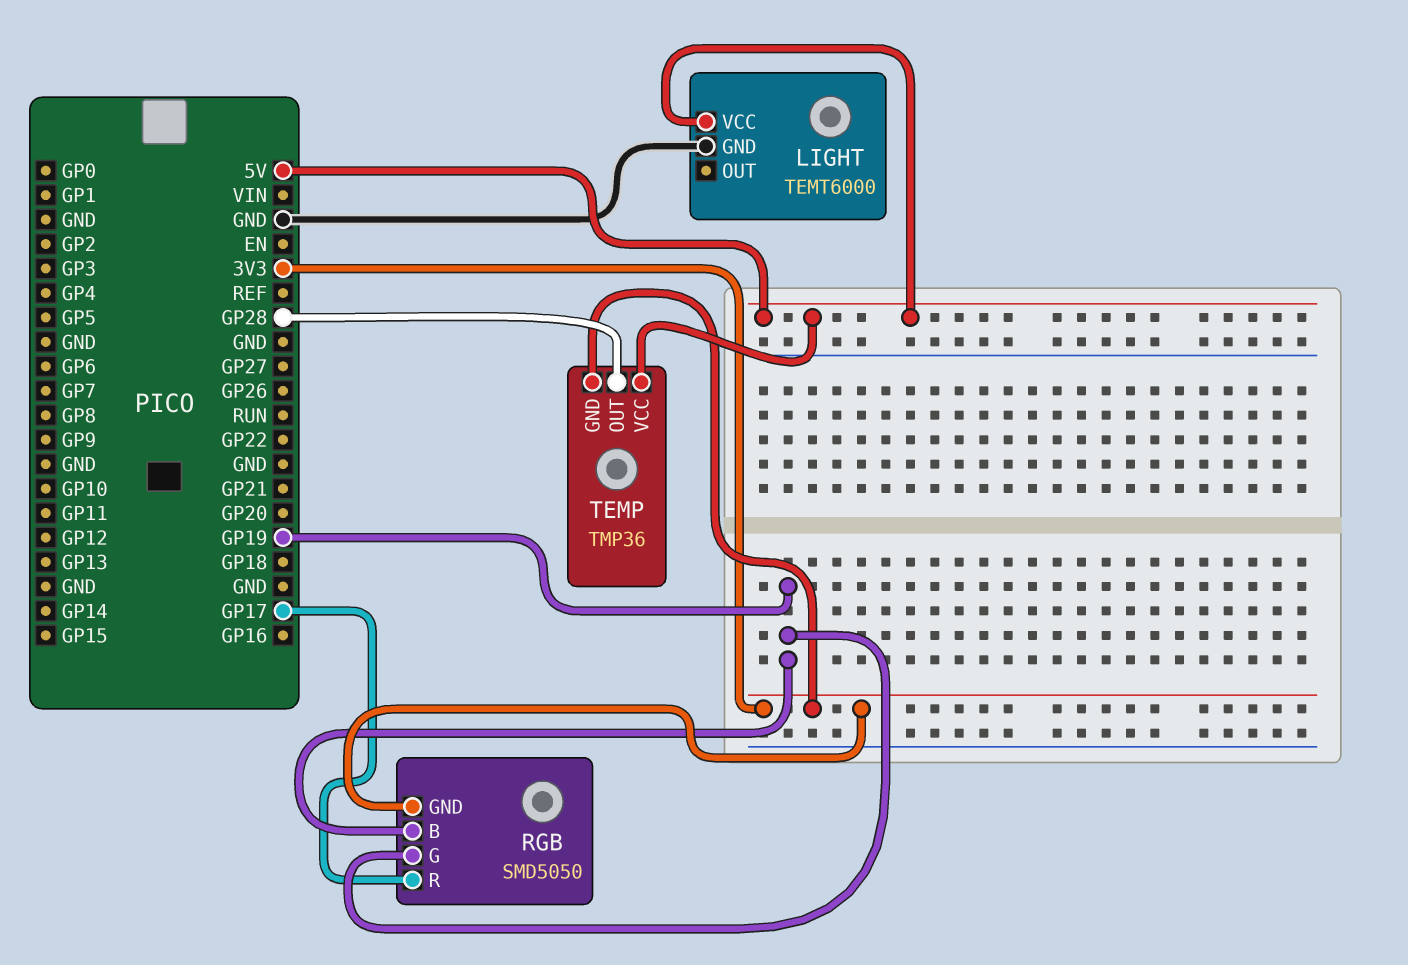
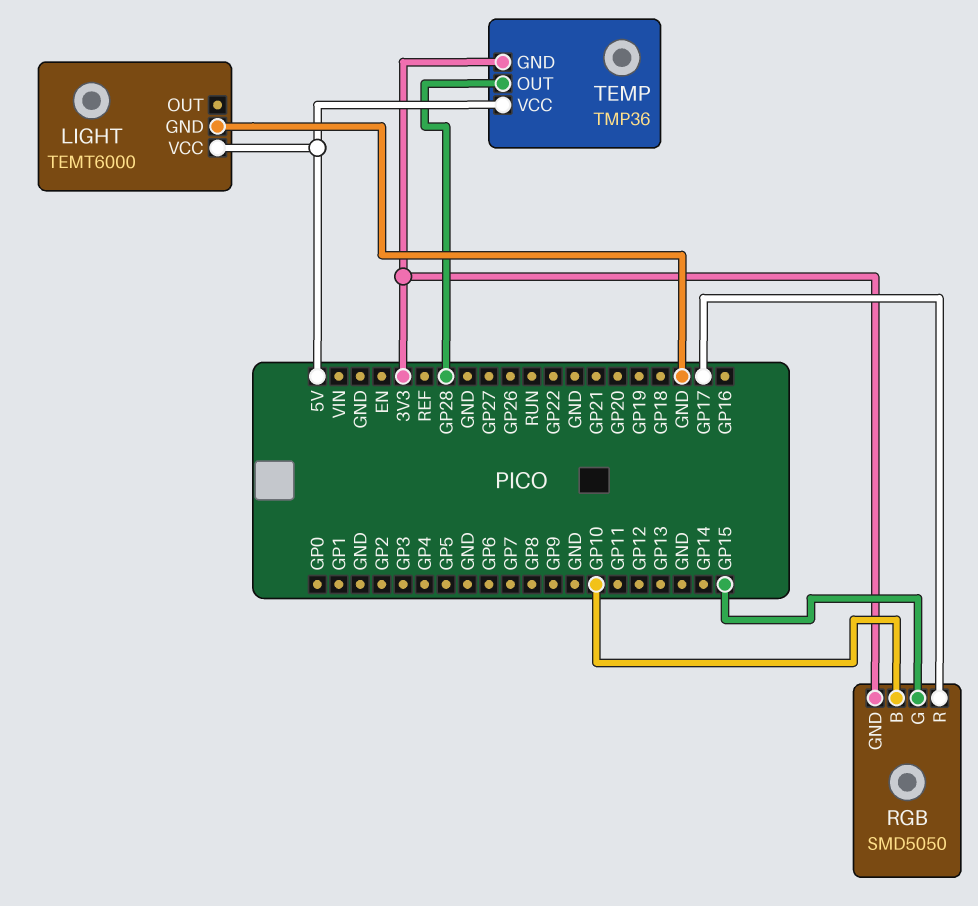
RGB pin B: GP19 -> GP10
RGB pin G: GP19 -> GP15

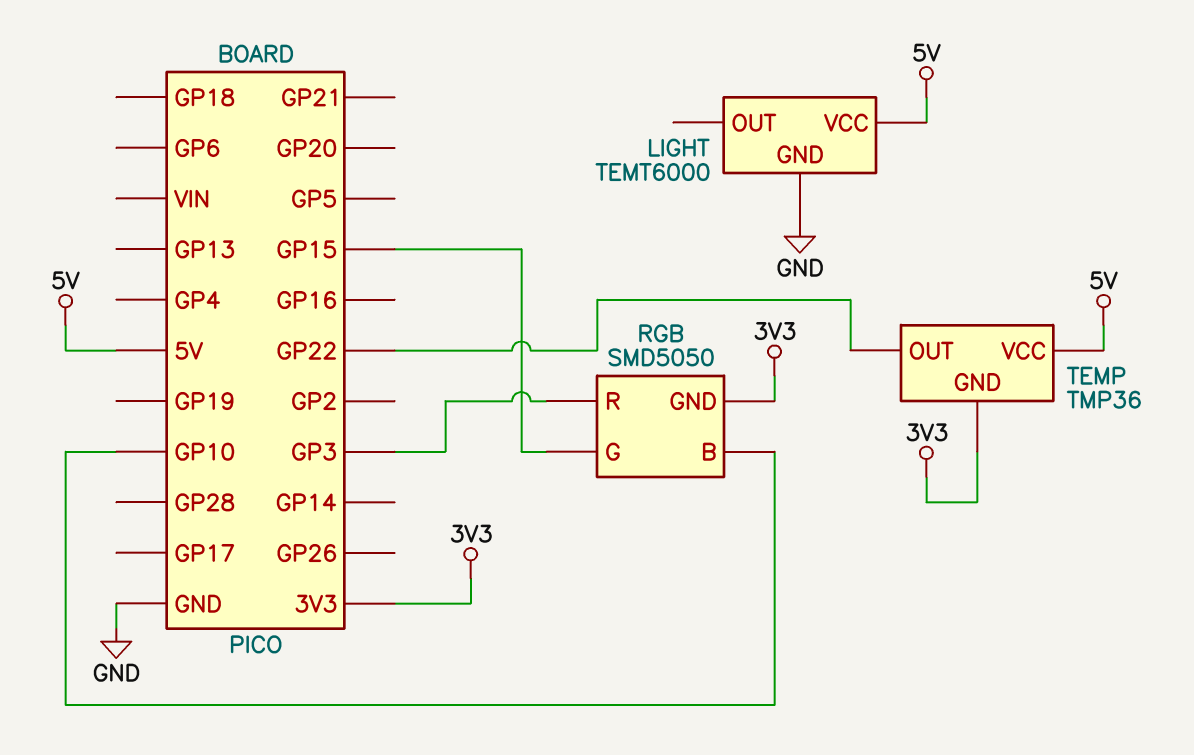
RGB pin R: GP17 -> GP3
TEMP pin OUT: GP28 -> GP22

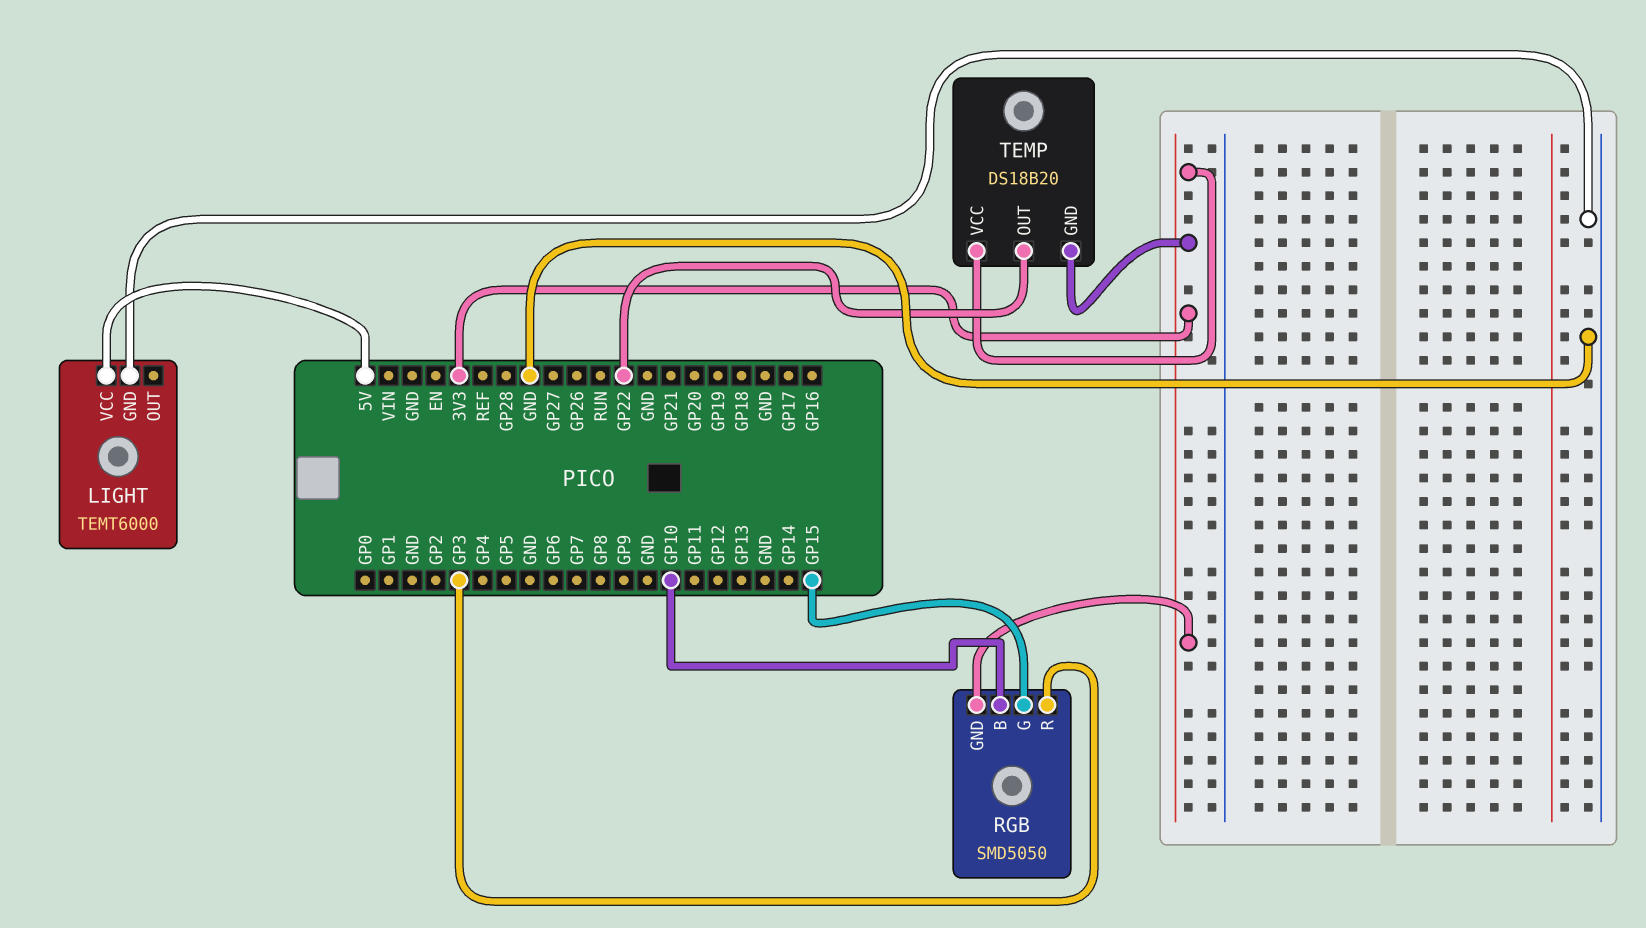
TEMP: TMP36 -> DS18B20
TEMP pin VCC: 5V -> 3V3

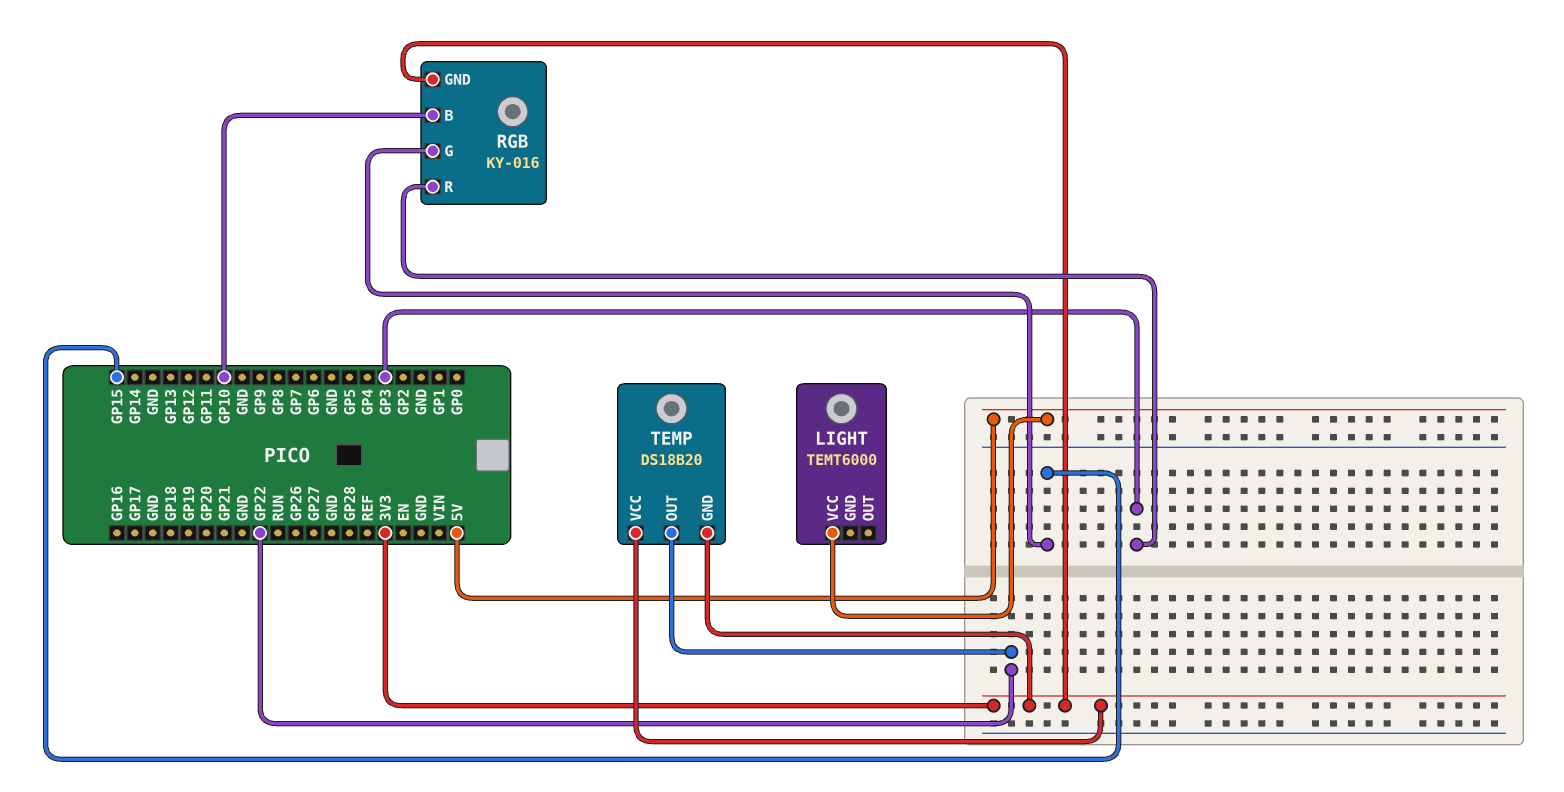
LIGHT pin GND: GND -> none
RGB: SMD5050 -> KY-016

